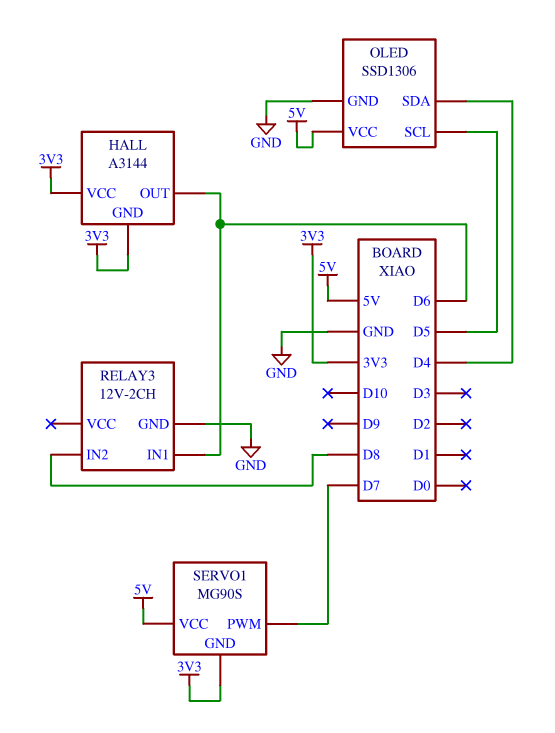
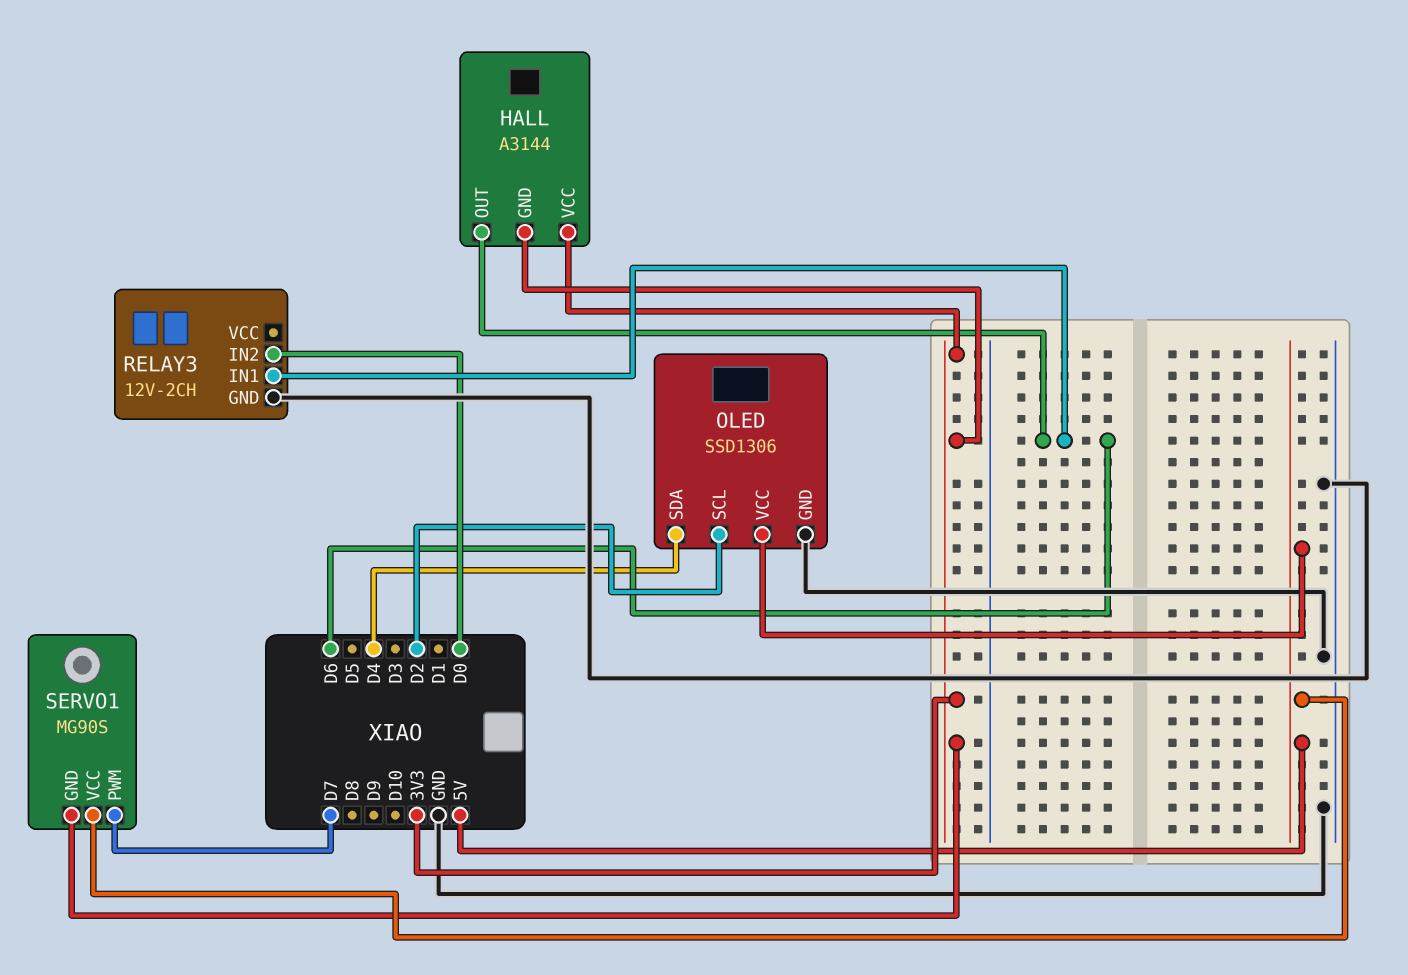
OLED pin SCL: D5 -> D2
RELAY3 pin IN2: D8 -> D0

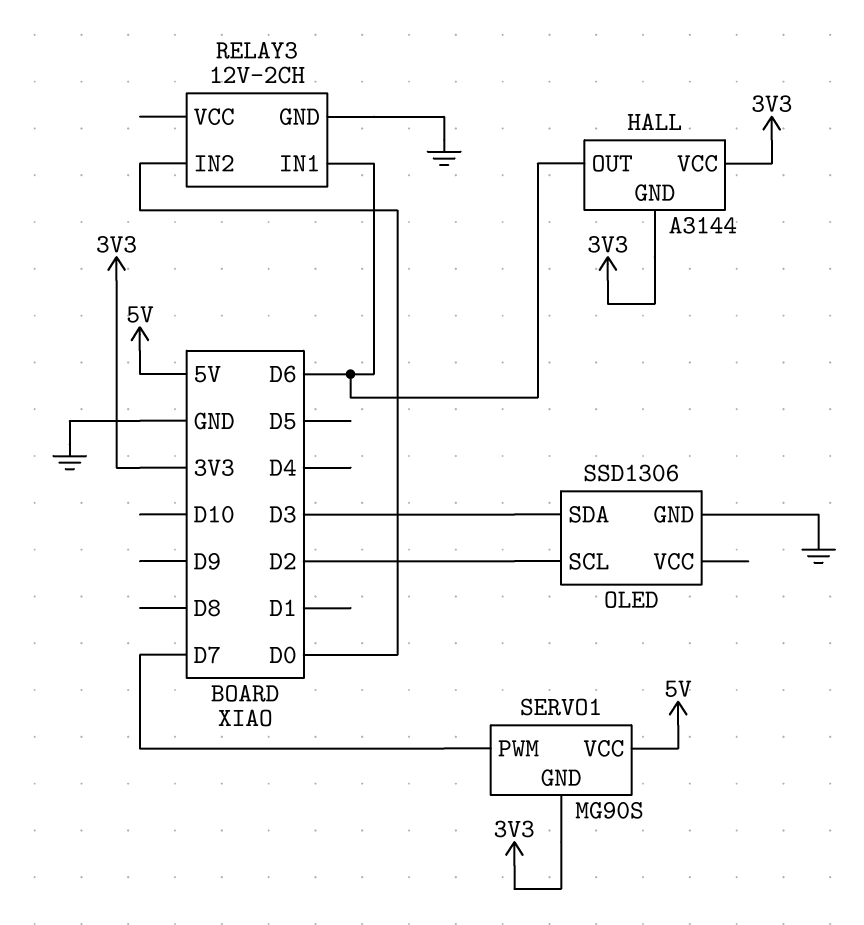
OLED pin SDA: D4 -> D3
OLED pin VCC: 5V -> none

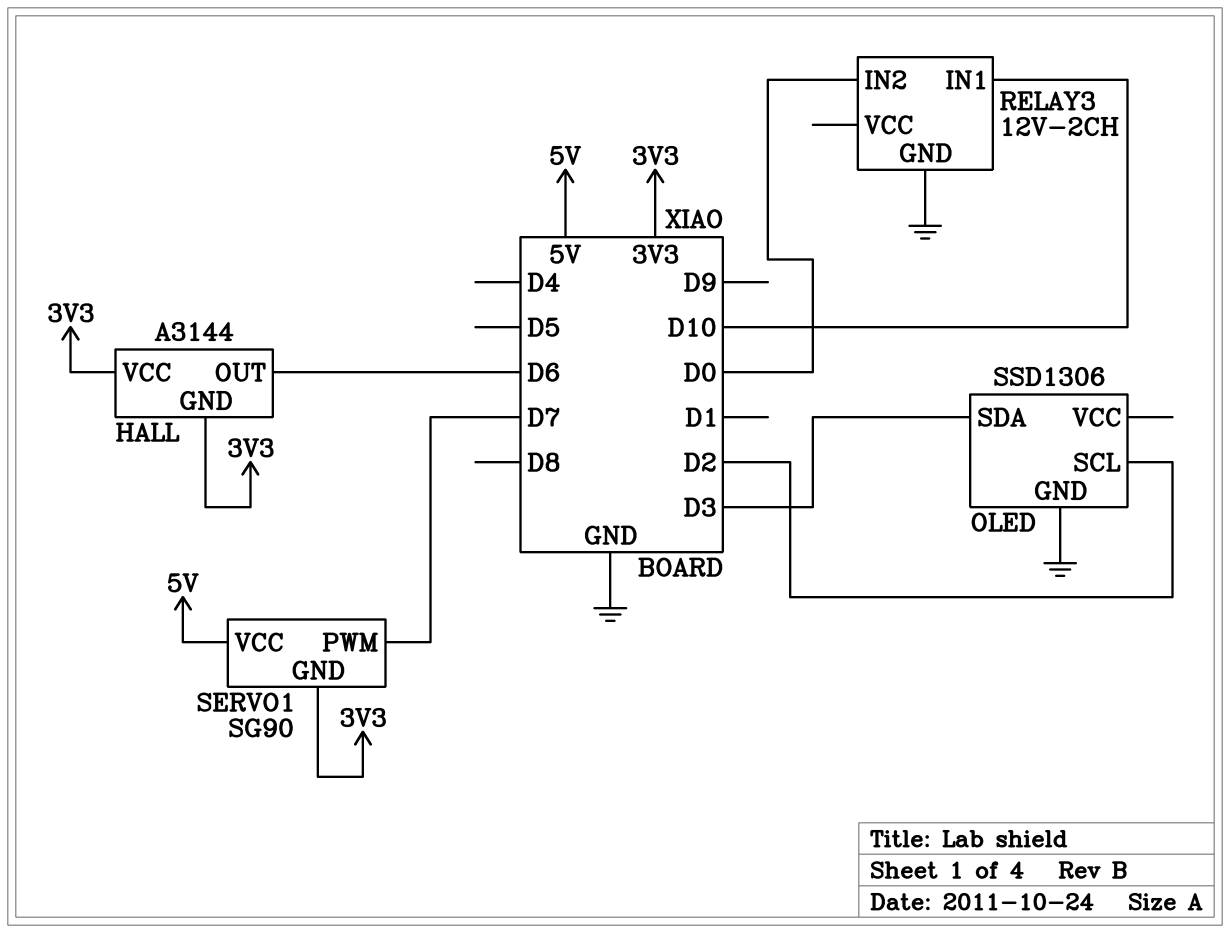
RELAY3 pin IN1: D6 -> D10
SERVO1: MG90S -> SG90

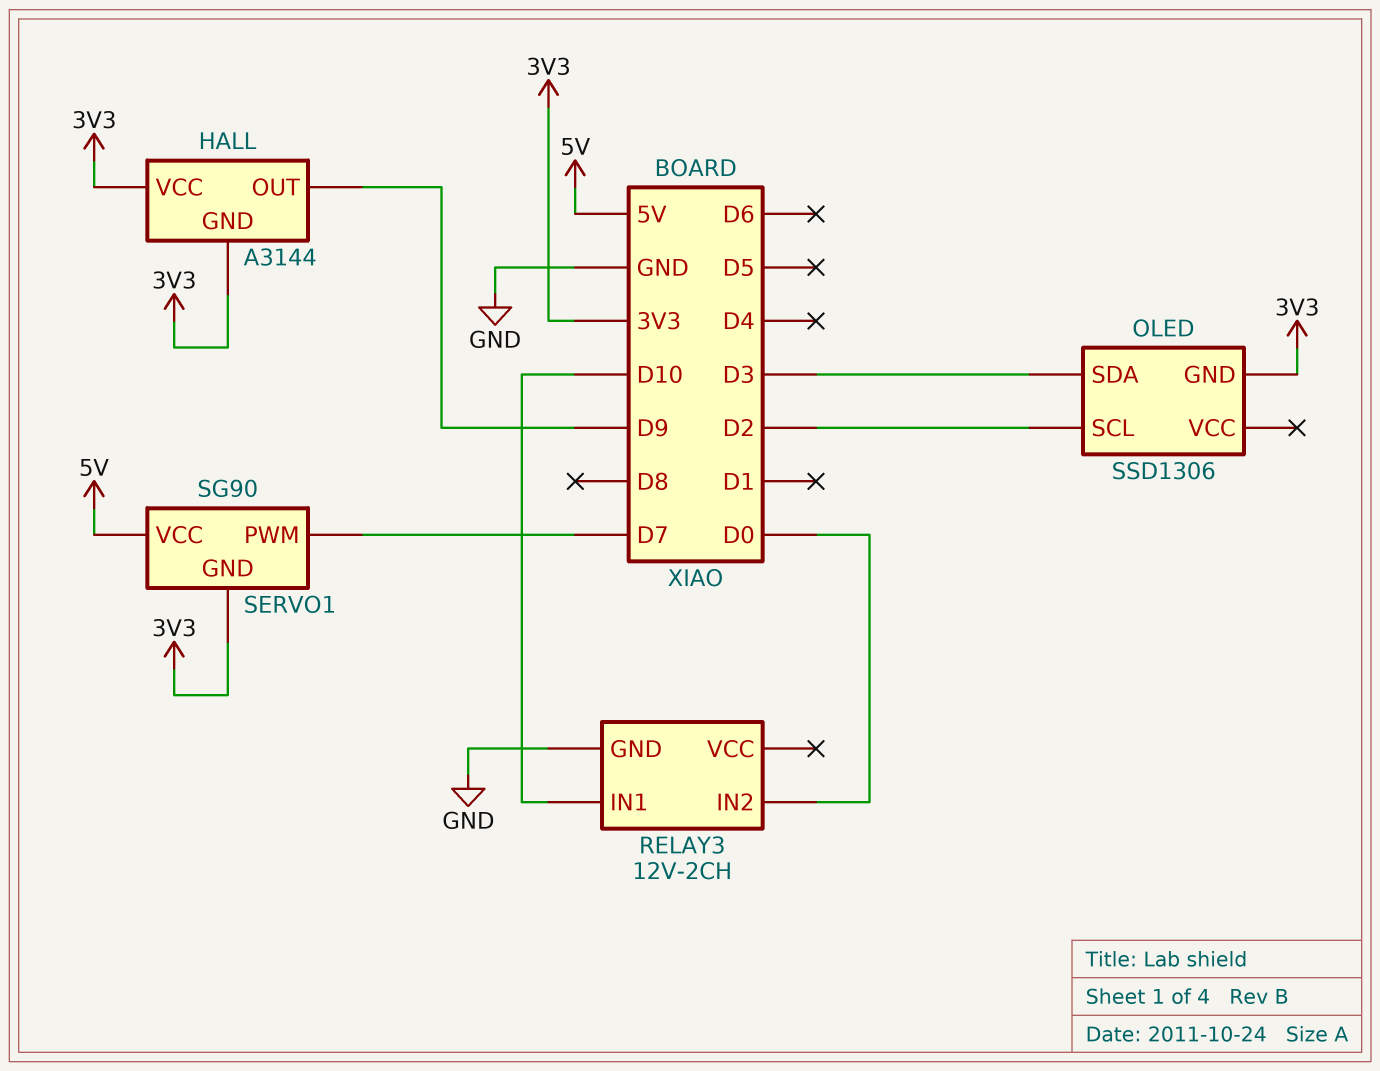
HALL pin OUT: D6 -> D9
OLED pin GND: GND -> 3V3

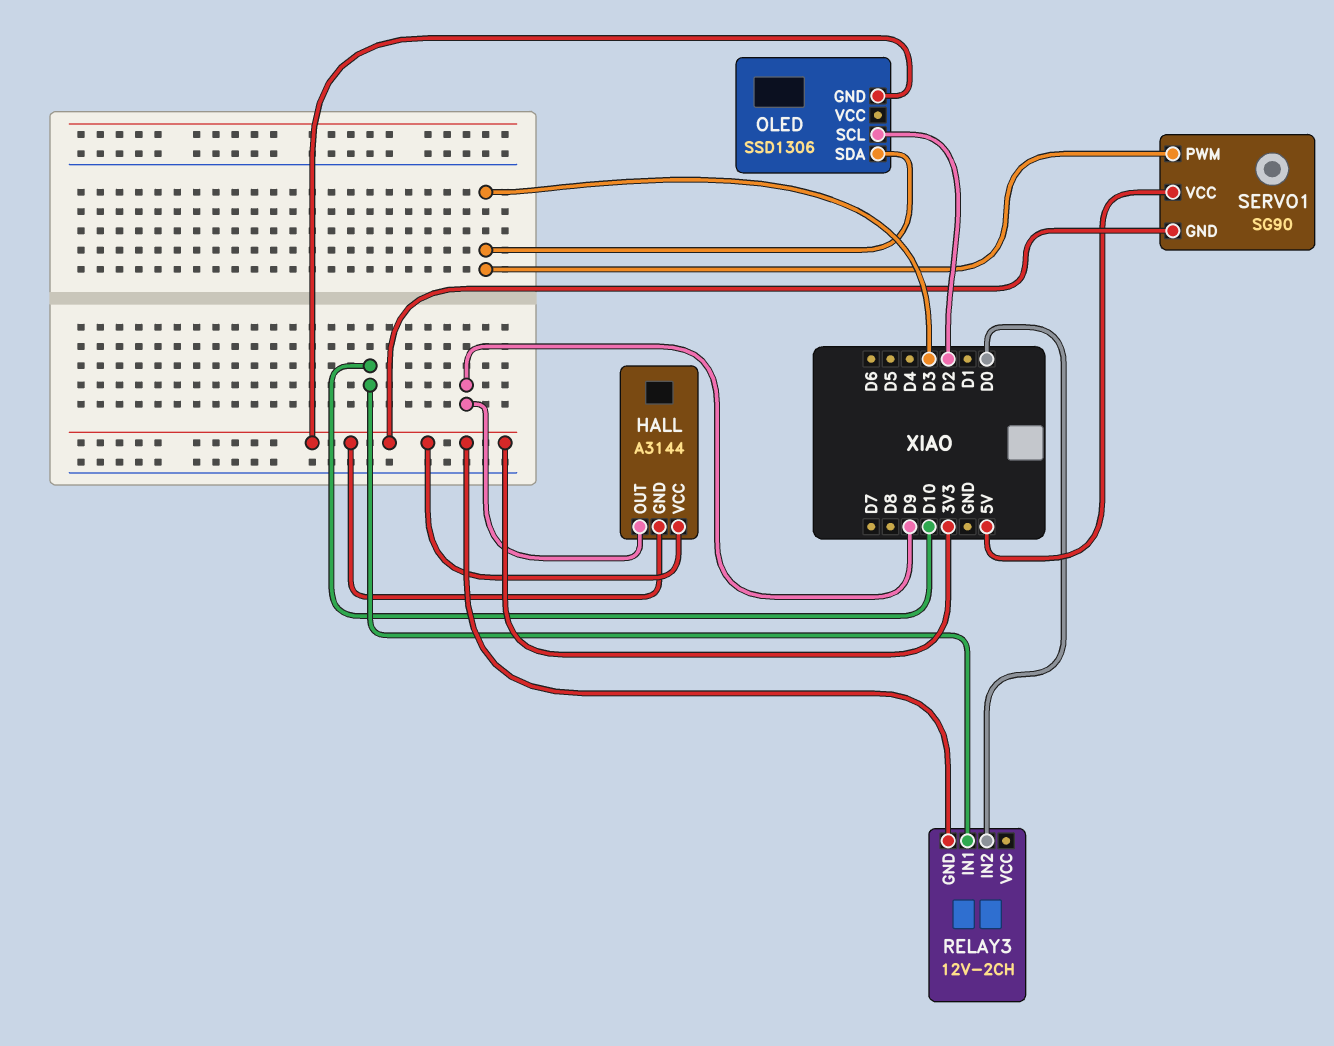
RELAY3 pin GND: GND -> 3V3
SERVO1 pin PWM: D7 -> D3

